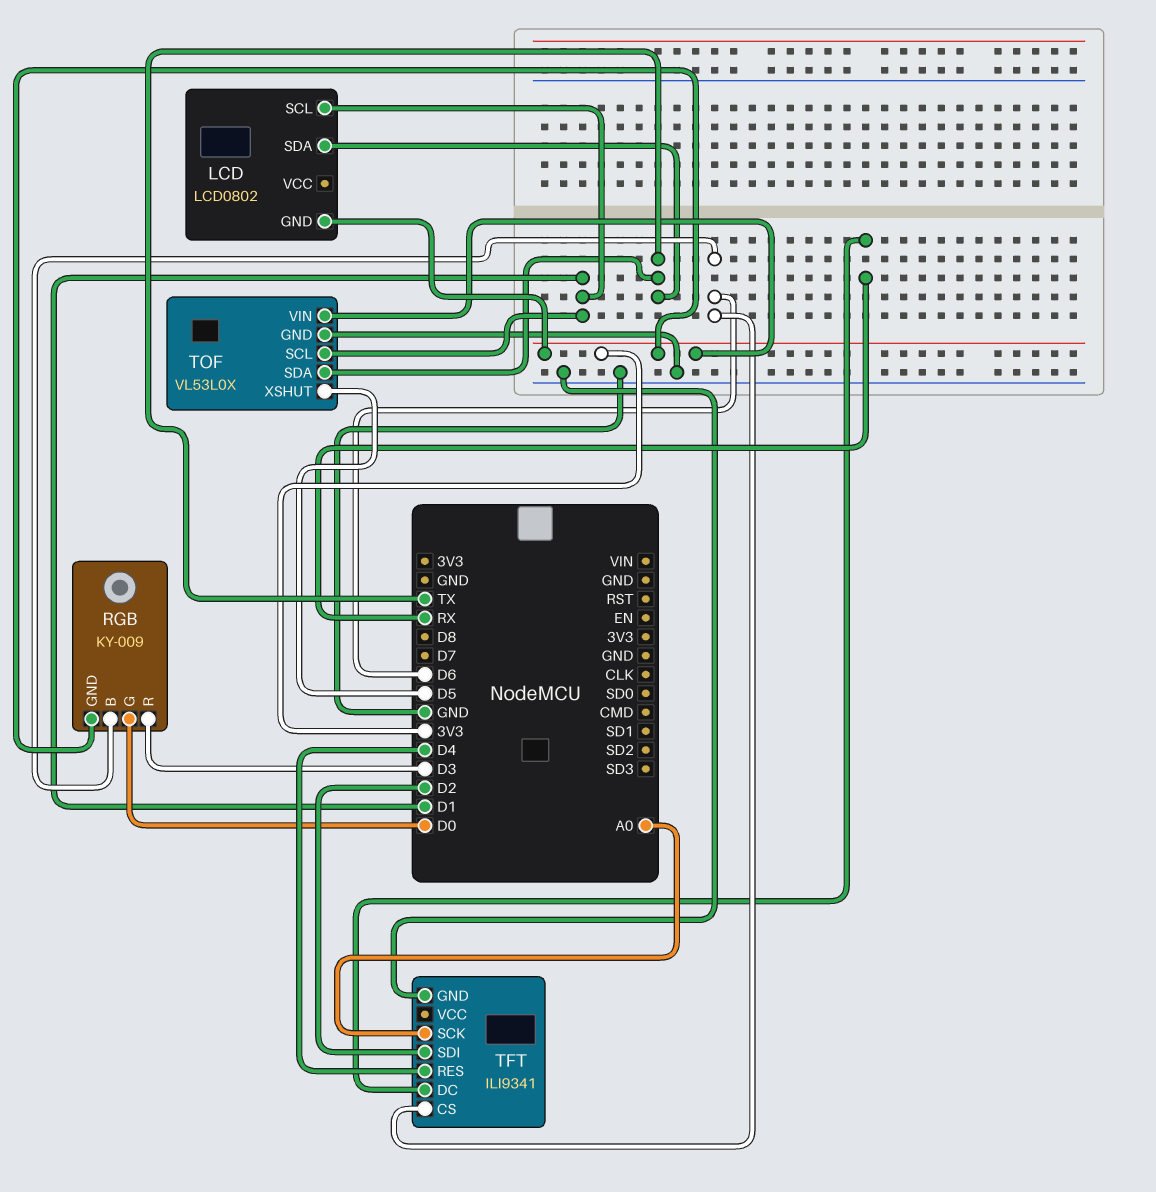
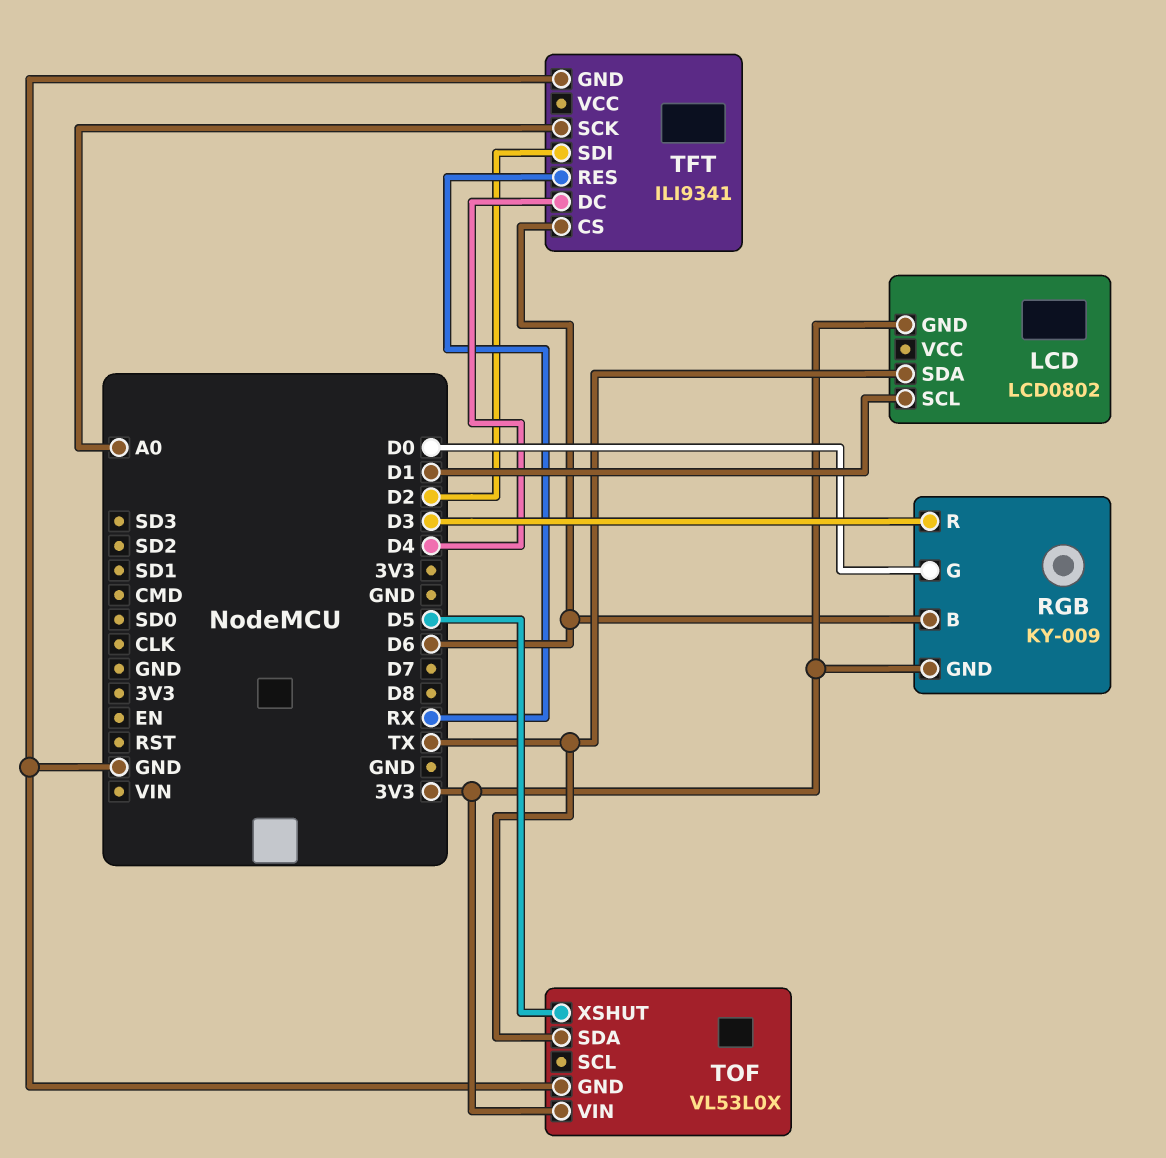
TFT pin DC: RX -> D4
TFT pin RES: D4 -> RX
TOF pin SCL: D1 -> none

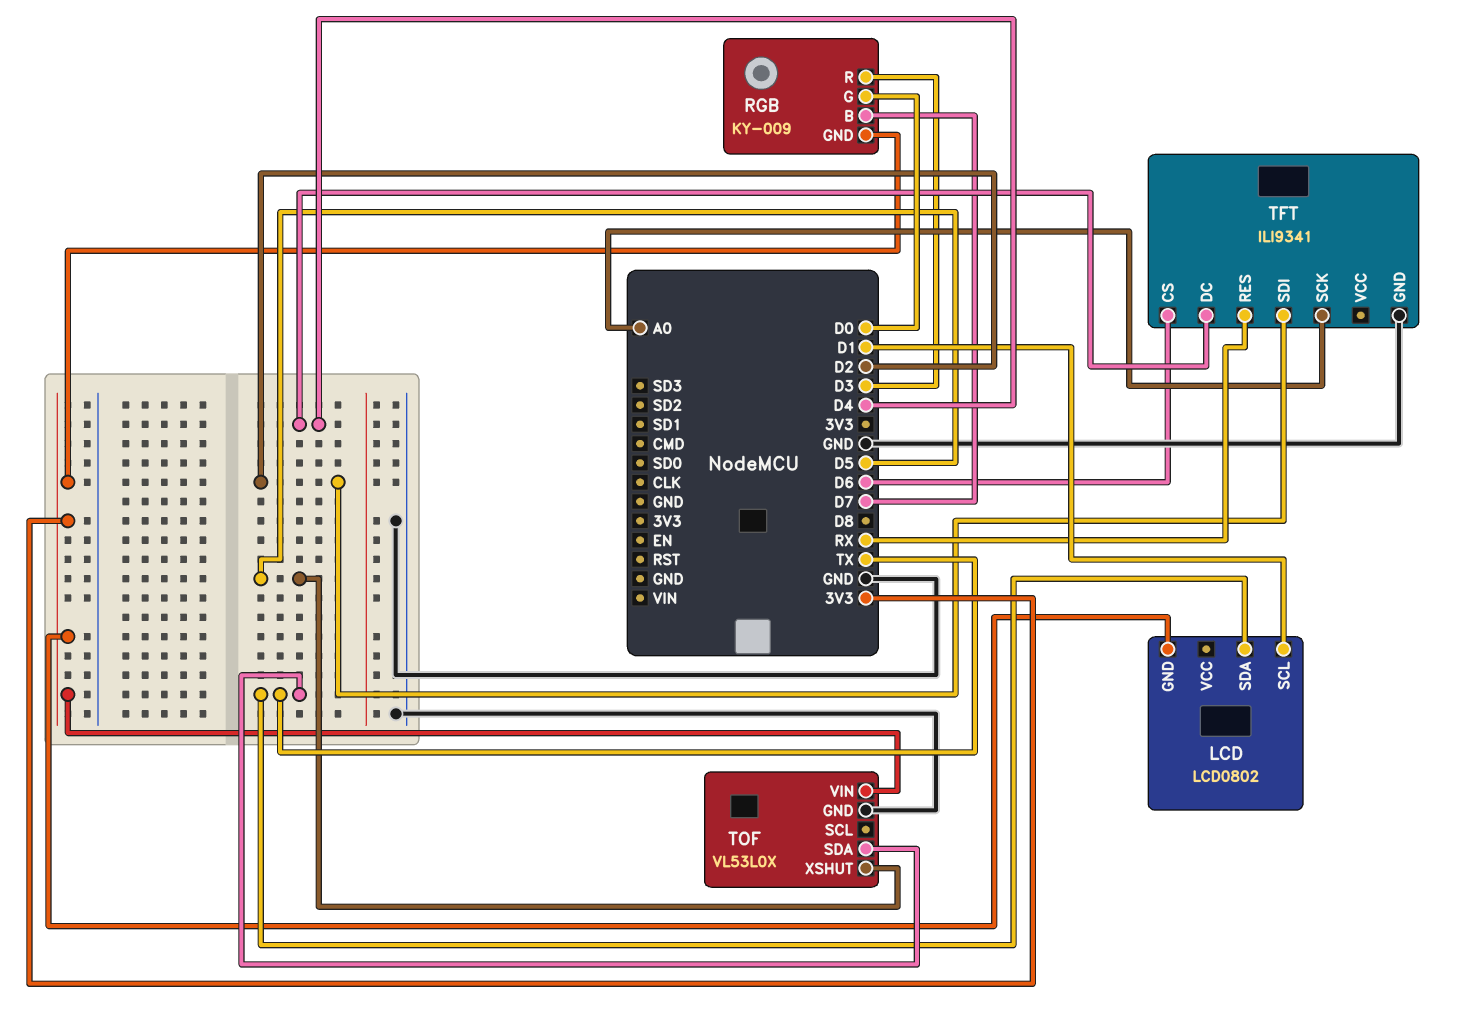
RGB pin B: D6 -> D7

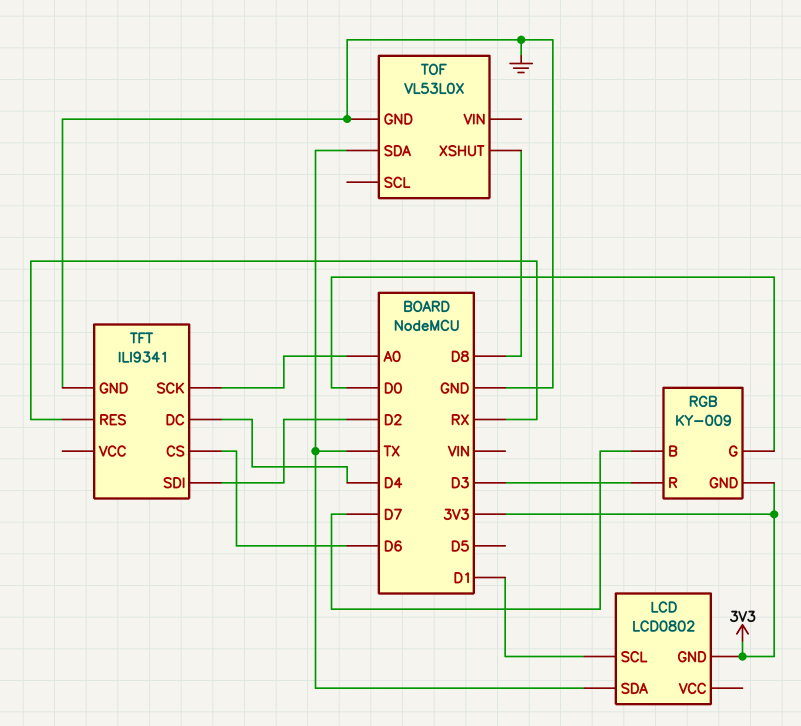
TOF pin VIN: 3V3 -> none
TOF pin XSHUT: D5 -> D8

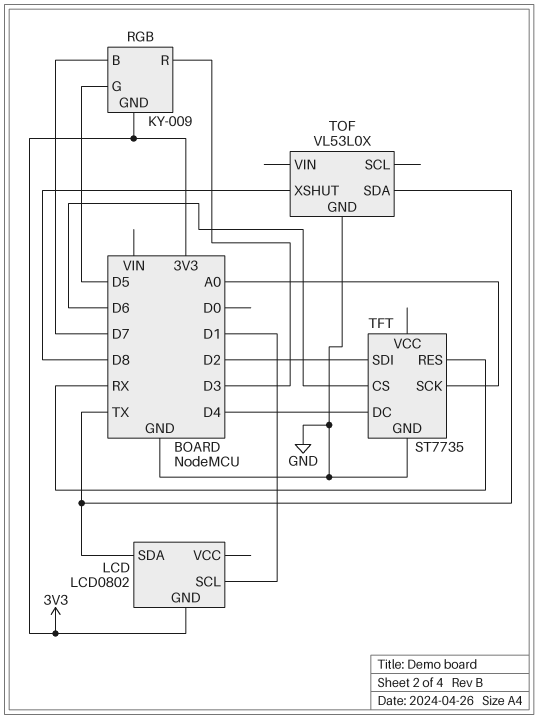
RGB pin G: D0 -> D5
TFT: ILI9341 -> ST7735

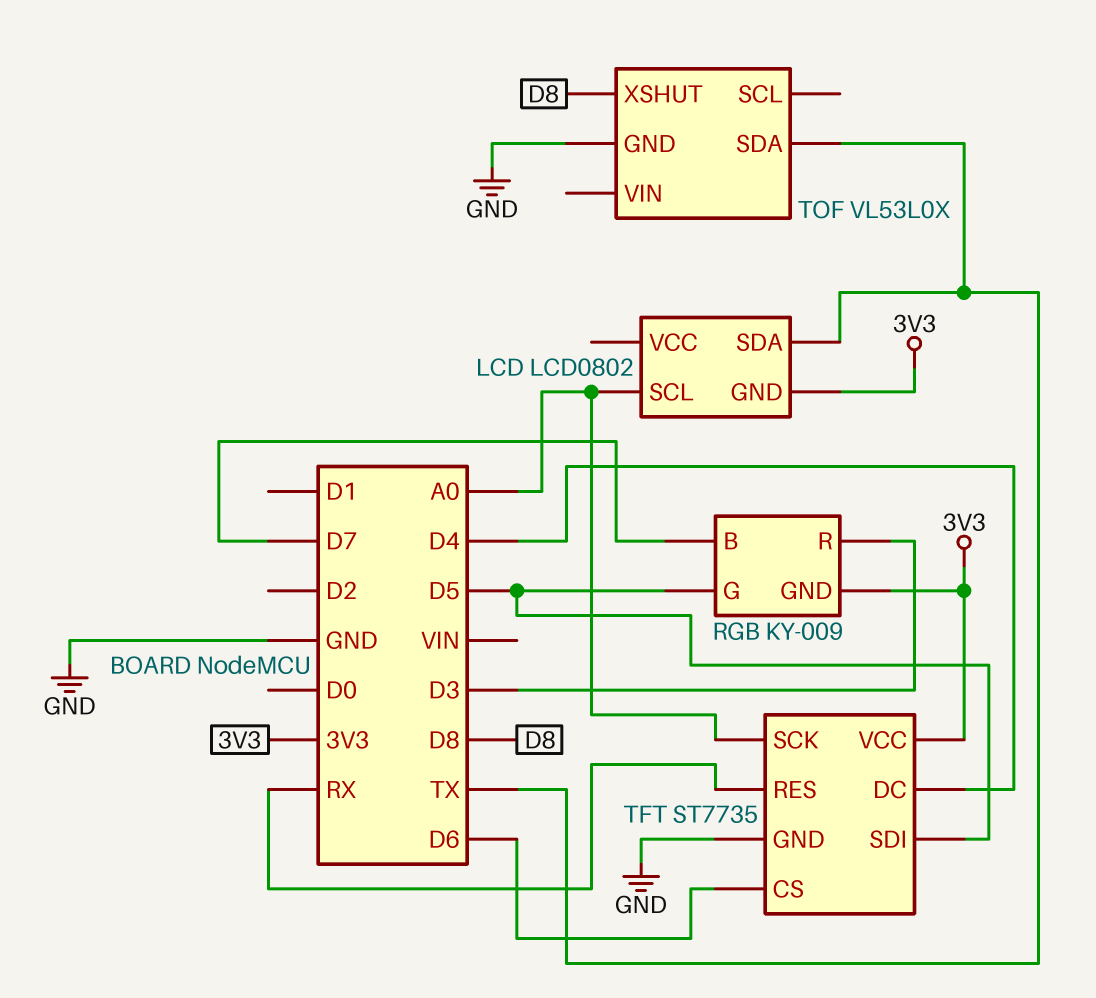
LCD pin SCL: D1 -> A0
TFT pin SDI: D2 -> D5
TFT pin VCC: none -> 3V3

